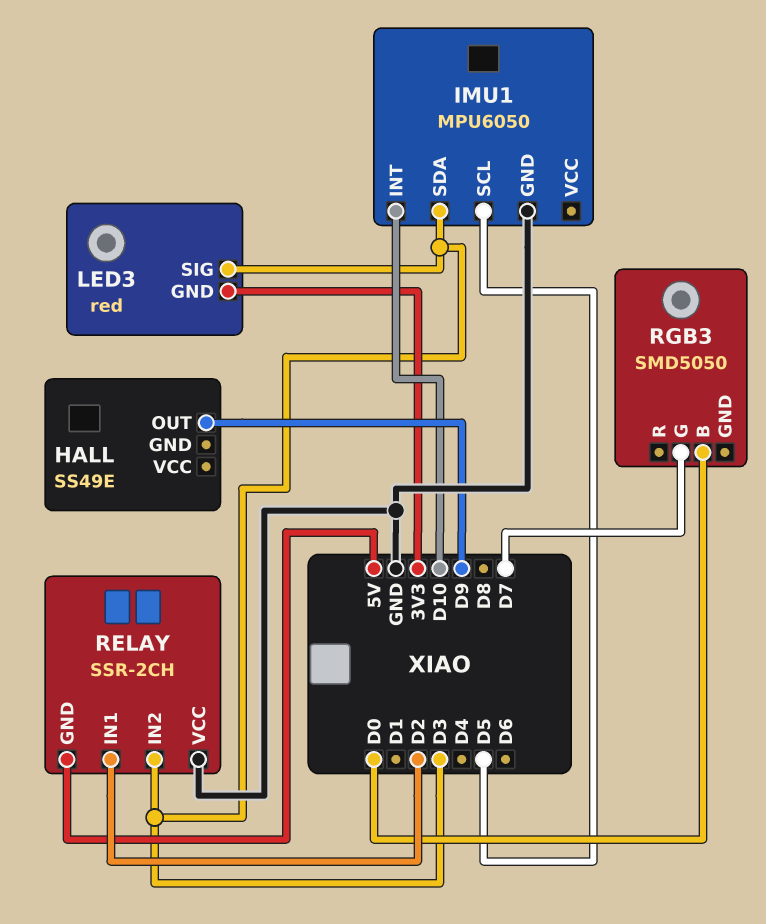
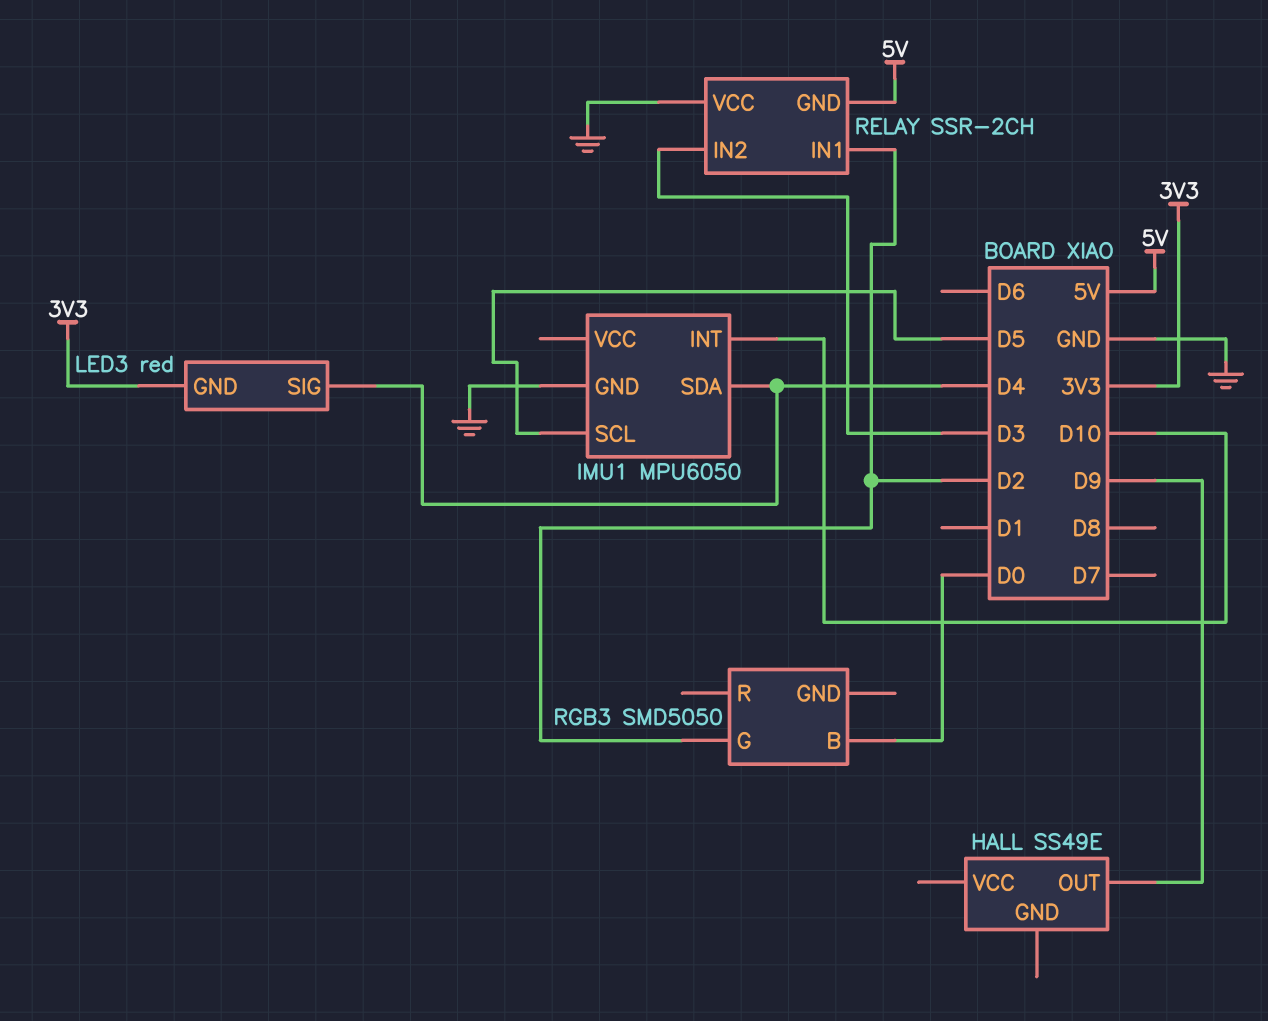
IMU1 pin SDA: D3 -> D4
LED3 pin SIG: D3 -> D4
RGB3 pin G: D7 -> D2

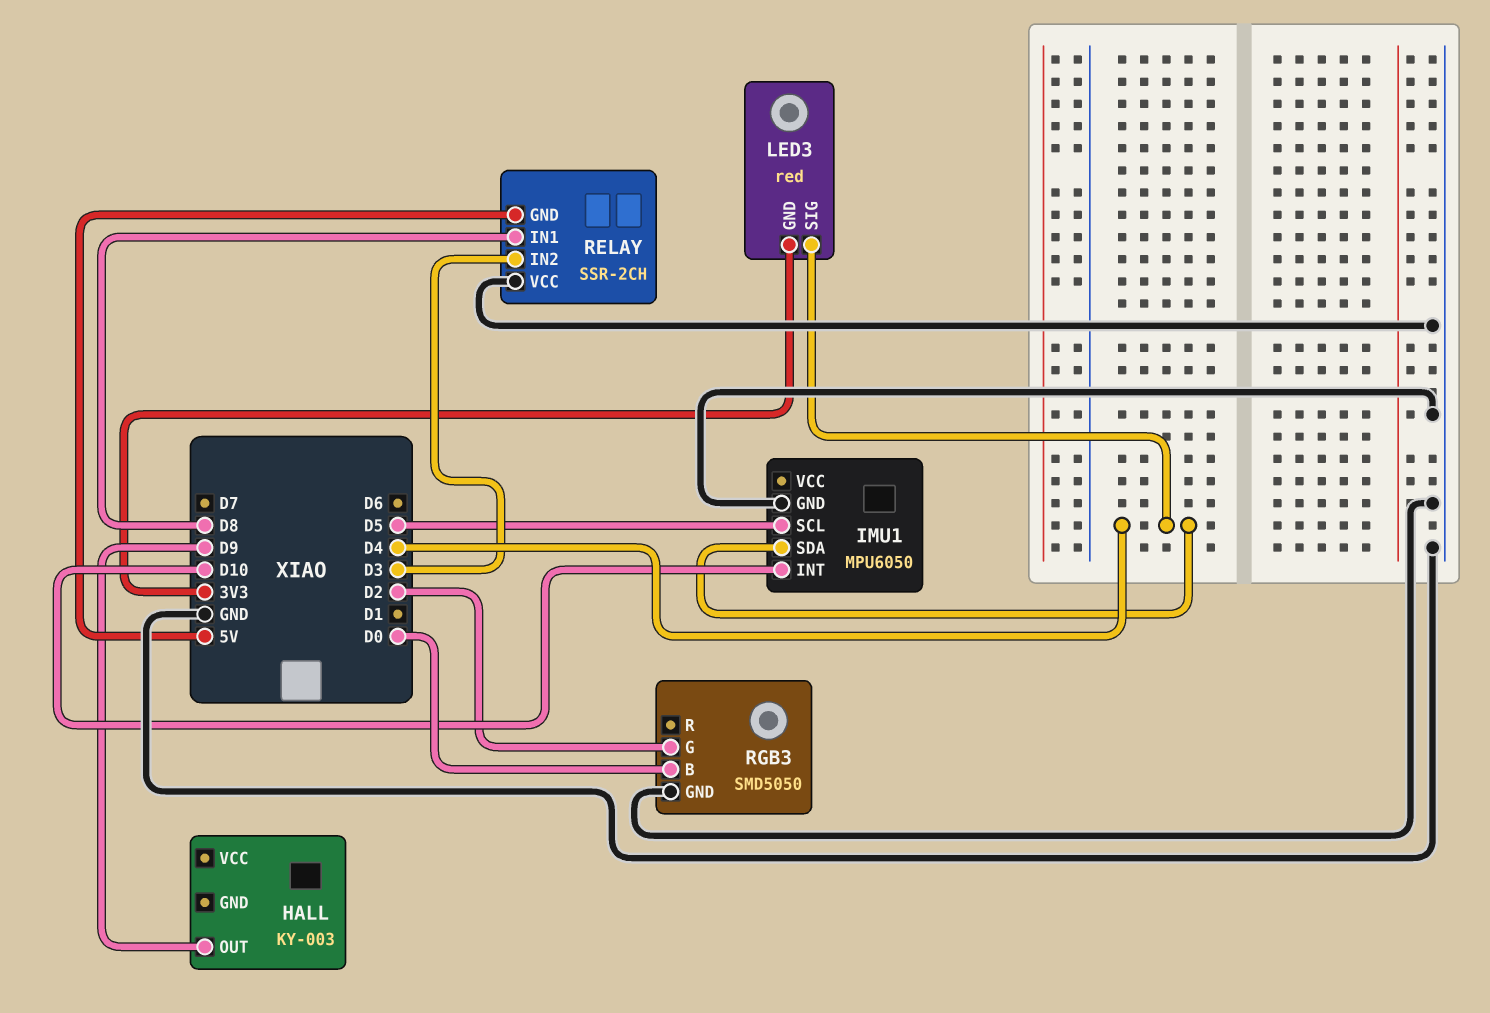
HALL: SS49E -> KY-003
RELAY pin IN1: D2 -> D8
RGB3 pin GND: none -> GND

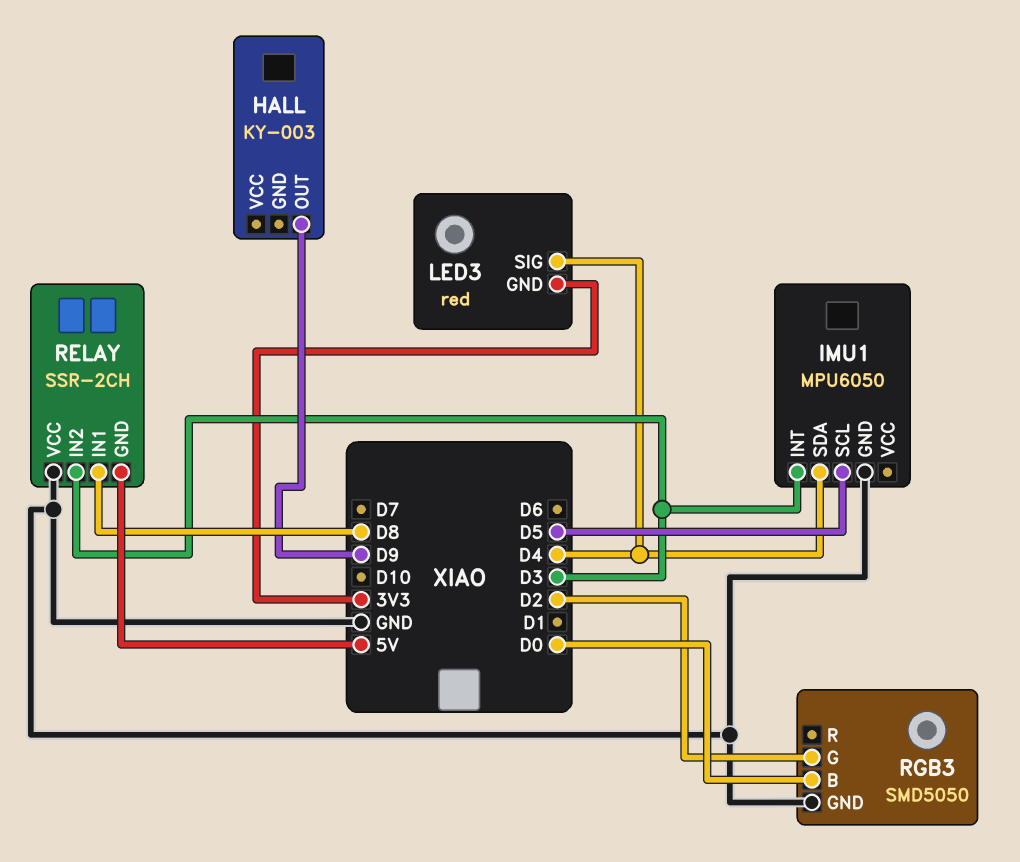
IMU1 pin INT: D10 -> D3

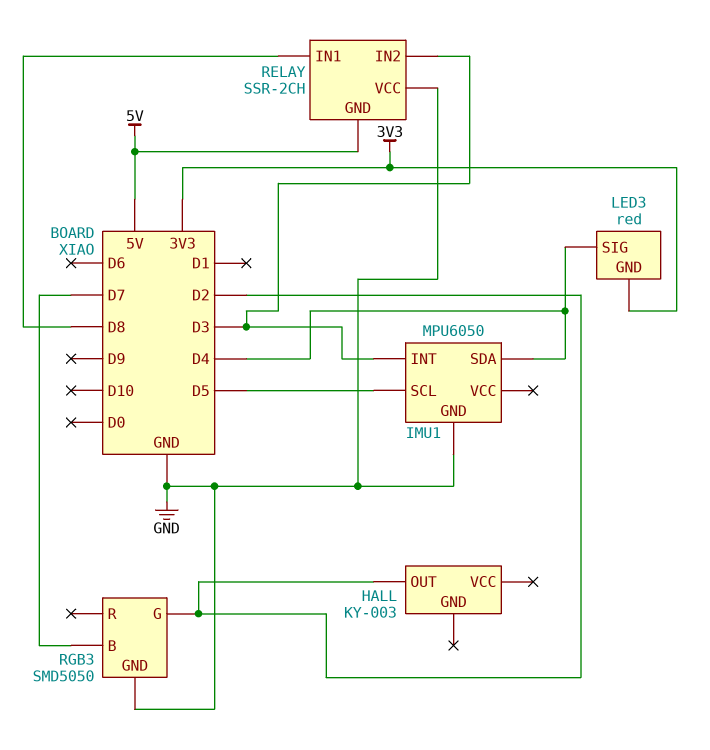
HALL pin OUT: D9 -> D2
RGB3 pin B: D0 -> D7

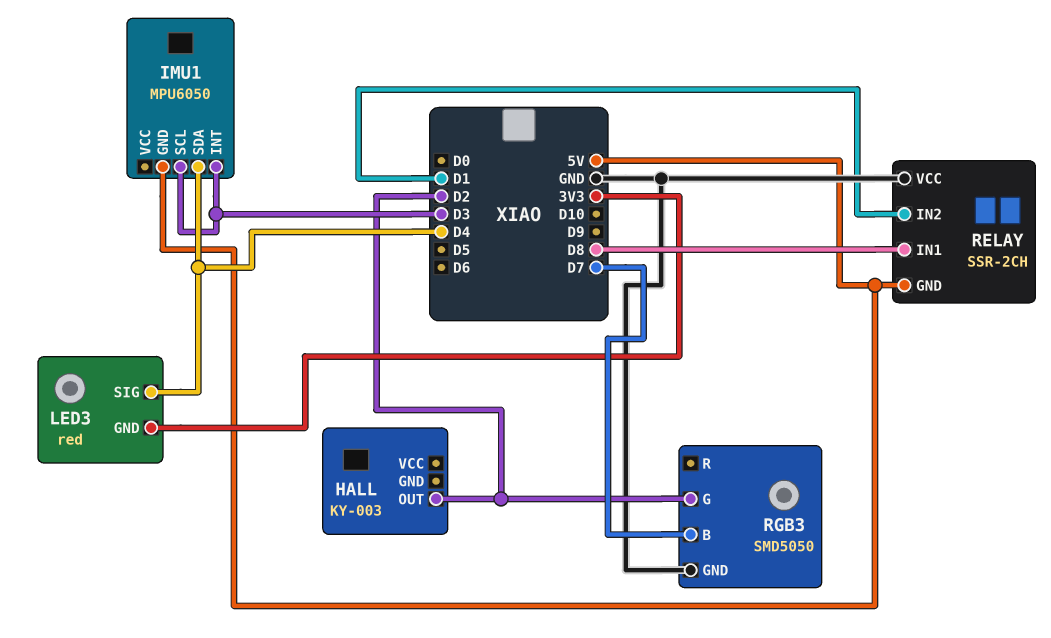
IMU1 pin GND: GND -> 5V
IMU1 pin SCL: D5 -> D3
RELAY pin IN2: D3 -> D1

